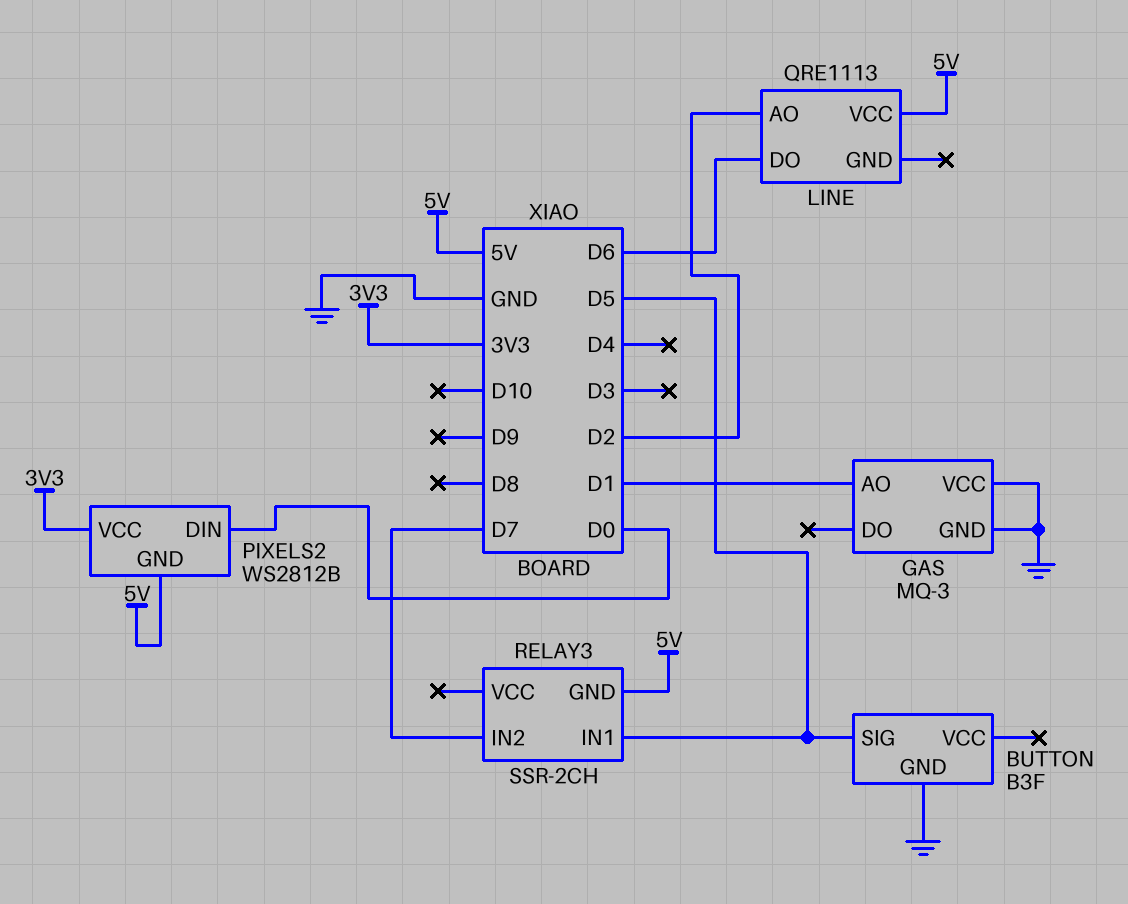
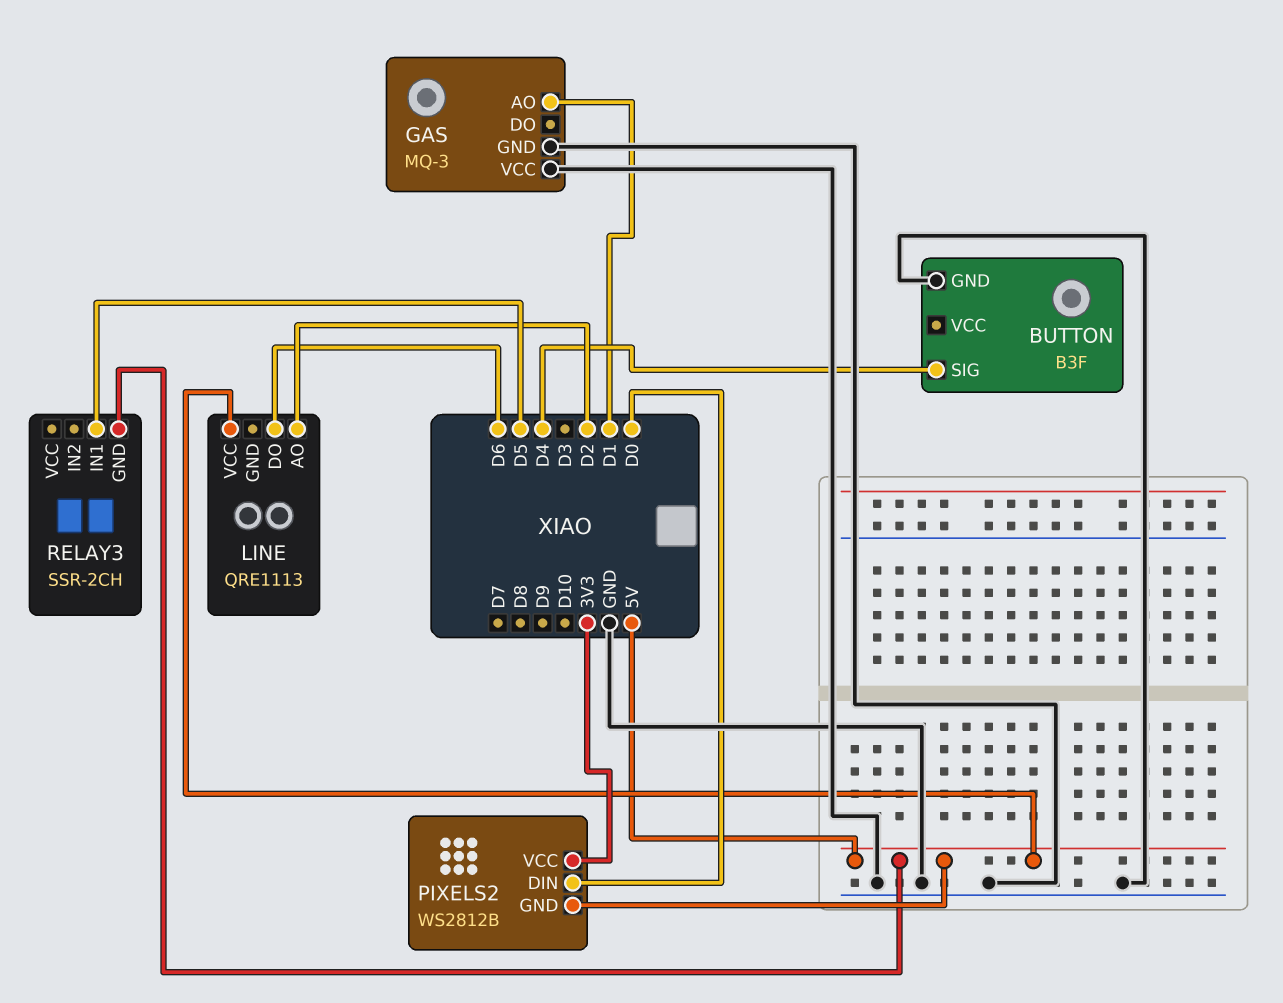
BUTTON pin SIG: D5 -> D4
RELAY3 pin IN2: D7 -> none

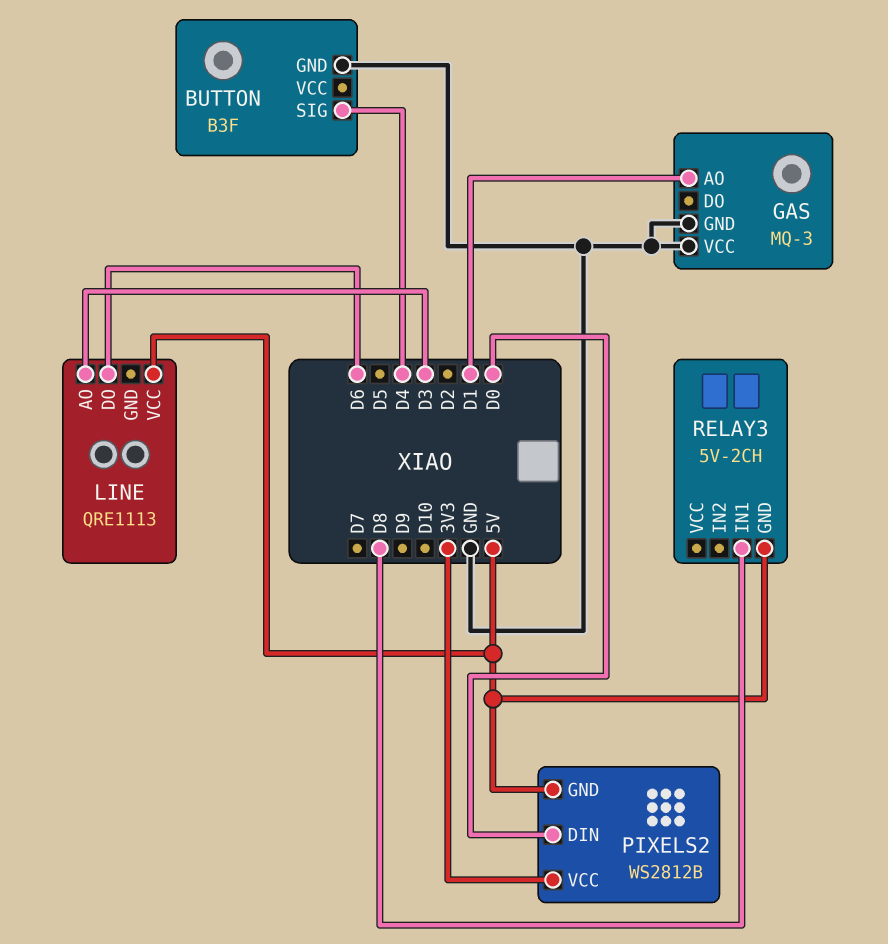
LINE pin AO: D2 -> D3
RELAY3: SSR-2CH -> 5V-2CH
RELAY3 pin IN1: D5 -> D8

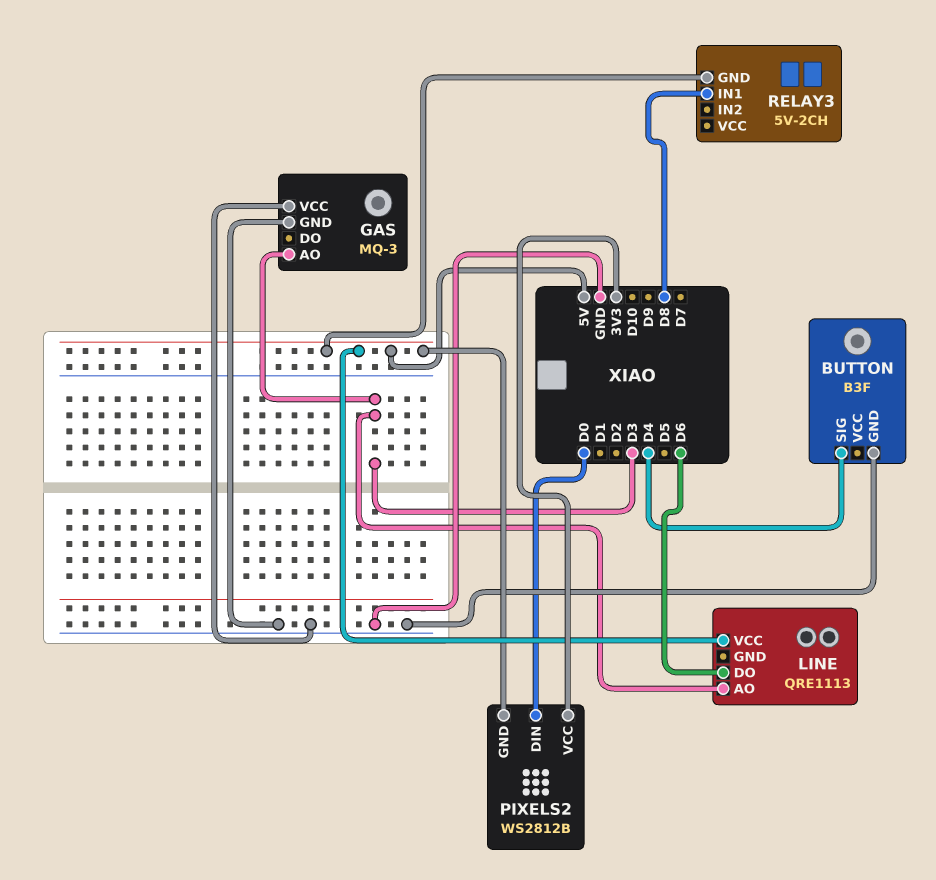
GAS pin AO: D1 -> D3

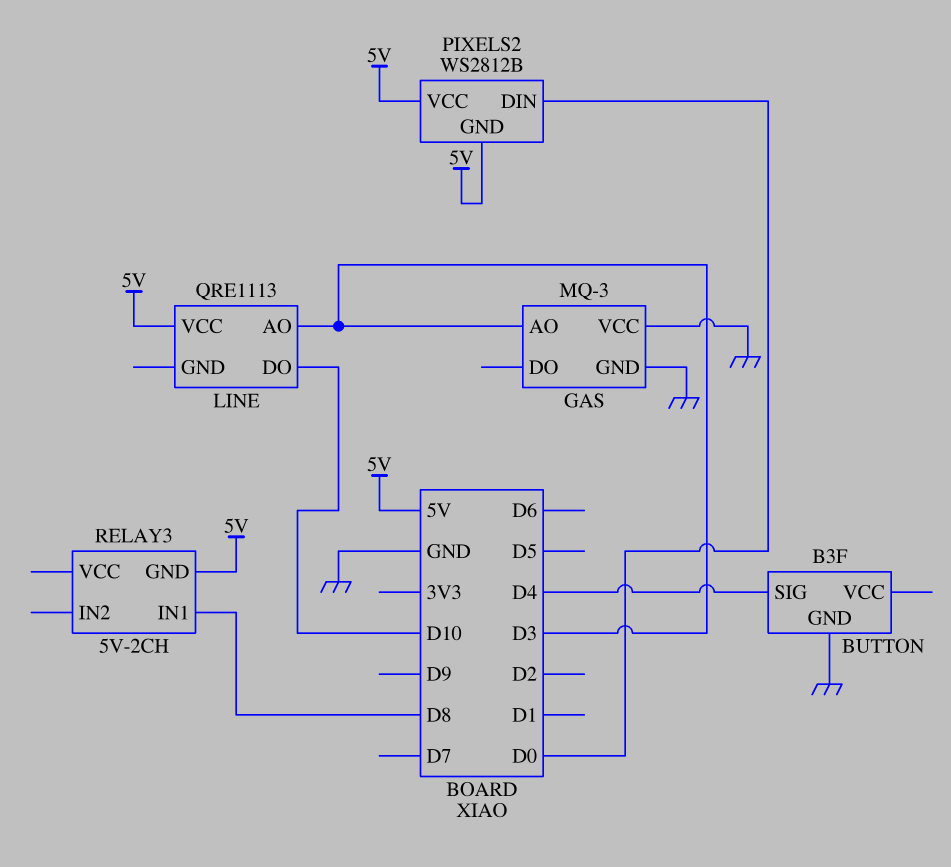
LINE pin DO: D6 -> D10
PIXELS2 pin VCC: 3V3 -> 5V

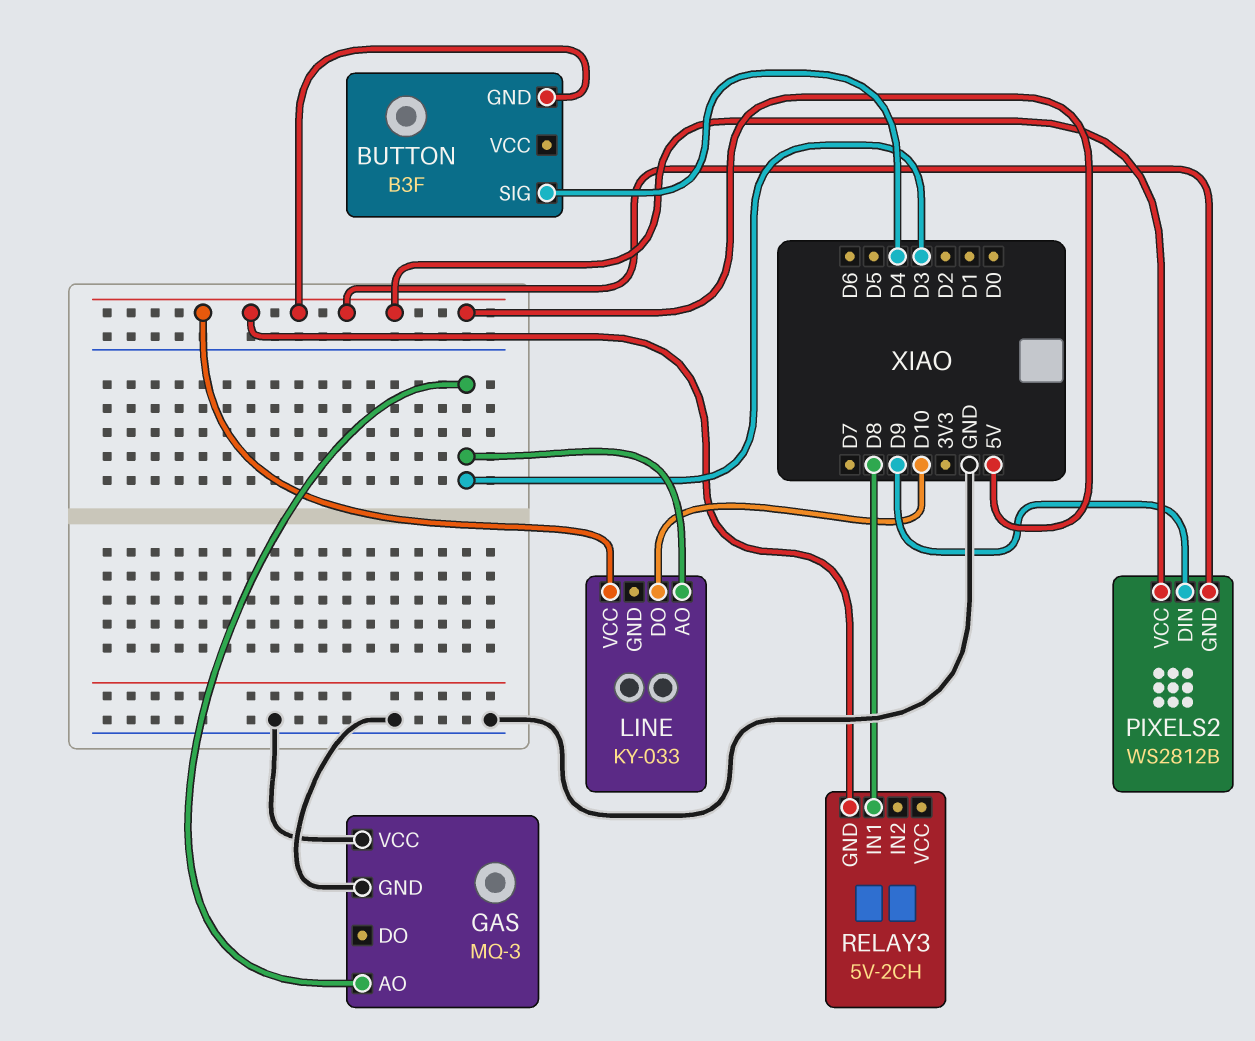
BUTTON pin GND: GND -> 5V
LINE: QRE1113 -> KY-033
PIXELS2 pin DIN: D0 -> D9

